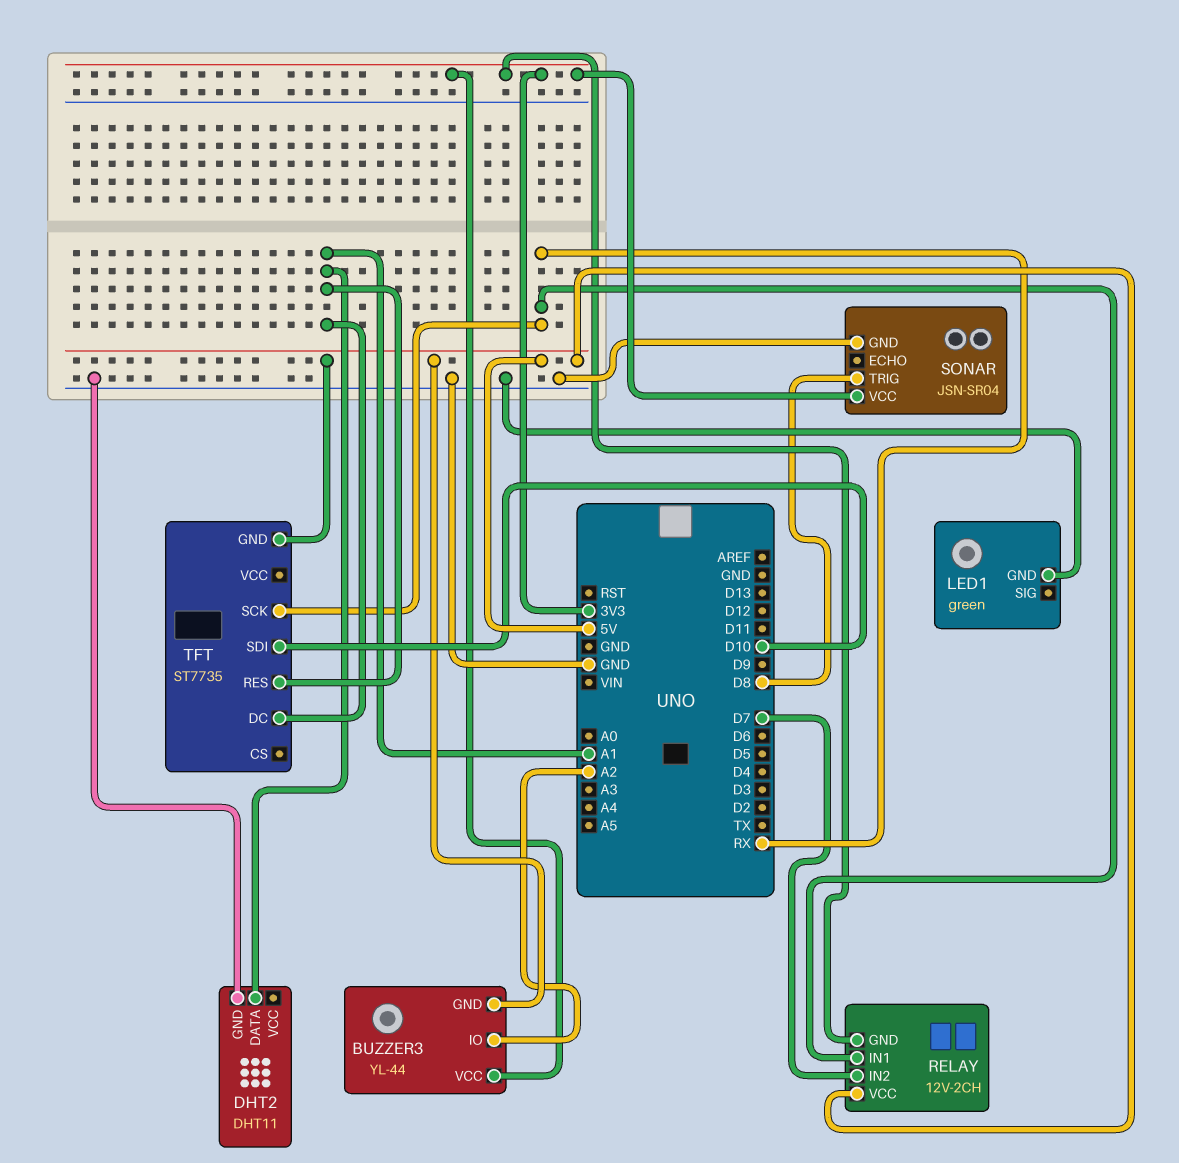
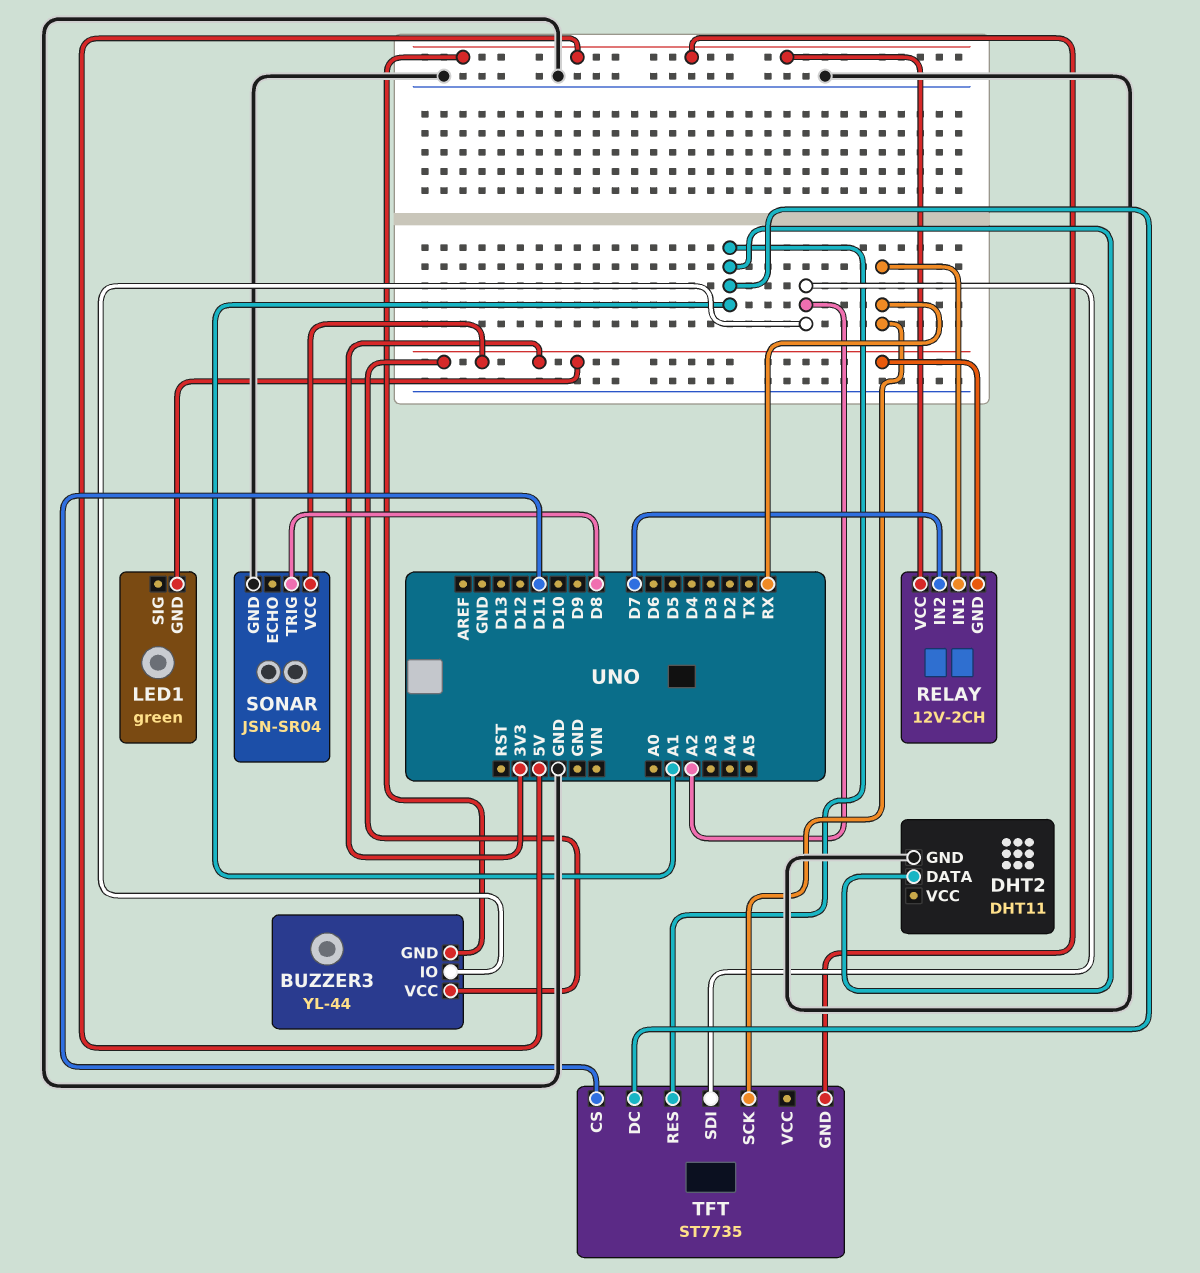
LED1 pin GND: GND -> 3V3
TFT pin CS: none -> D11
TFT pin SDI: D10 -> A2

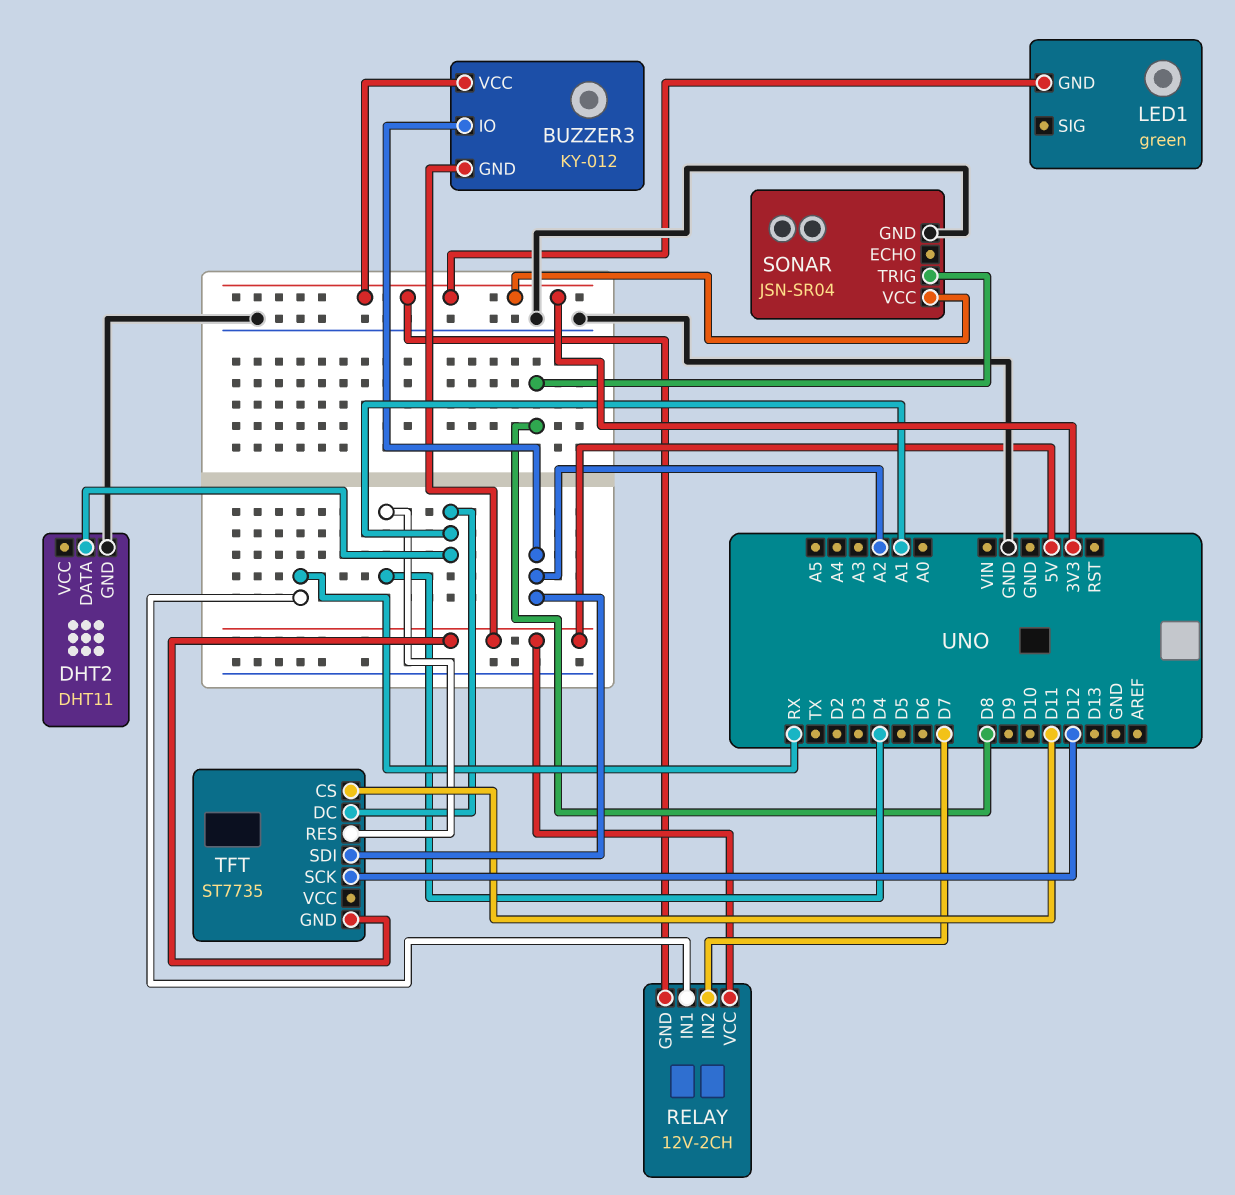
BUZZER3: YL-44 -> KY-012
TFT pin RES: A1 -> D4
TFT pin SCK: RX -> D12

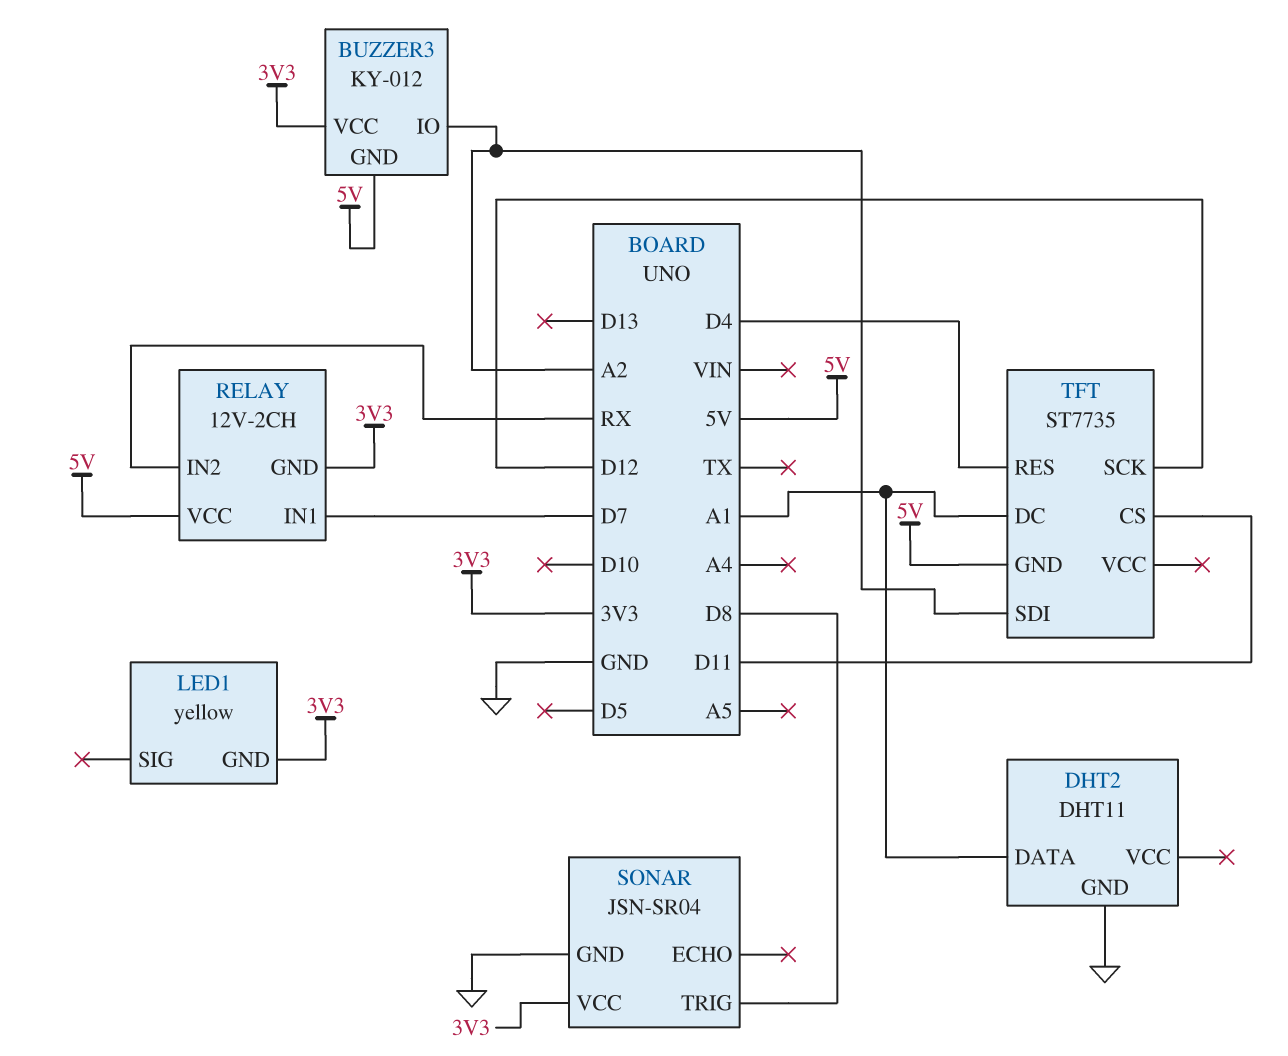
LED1: green -> yellow
RELAY pin IN1: RX -> D7
RELAY pin IN2: D7 -> RX

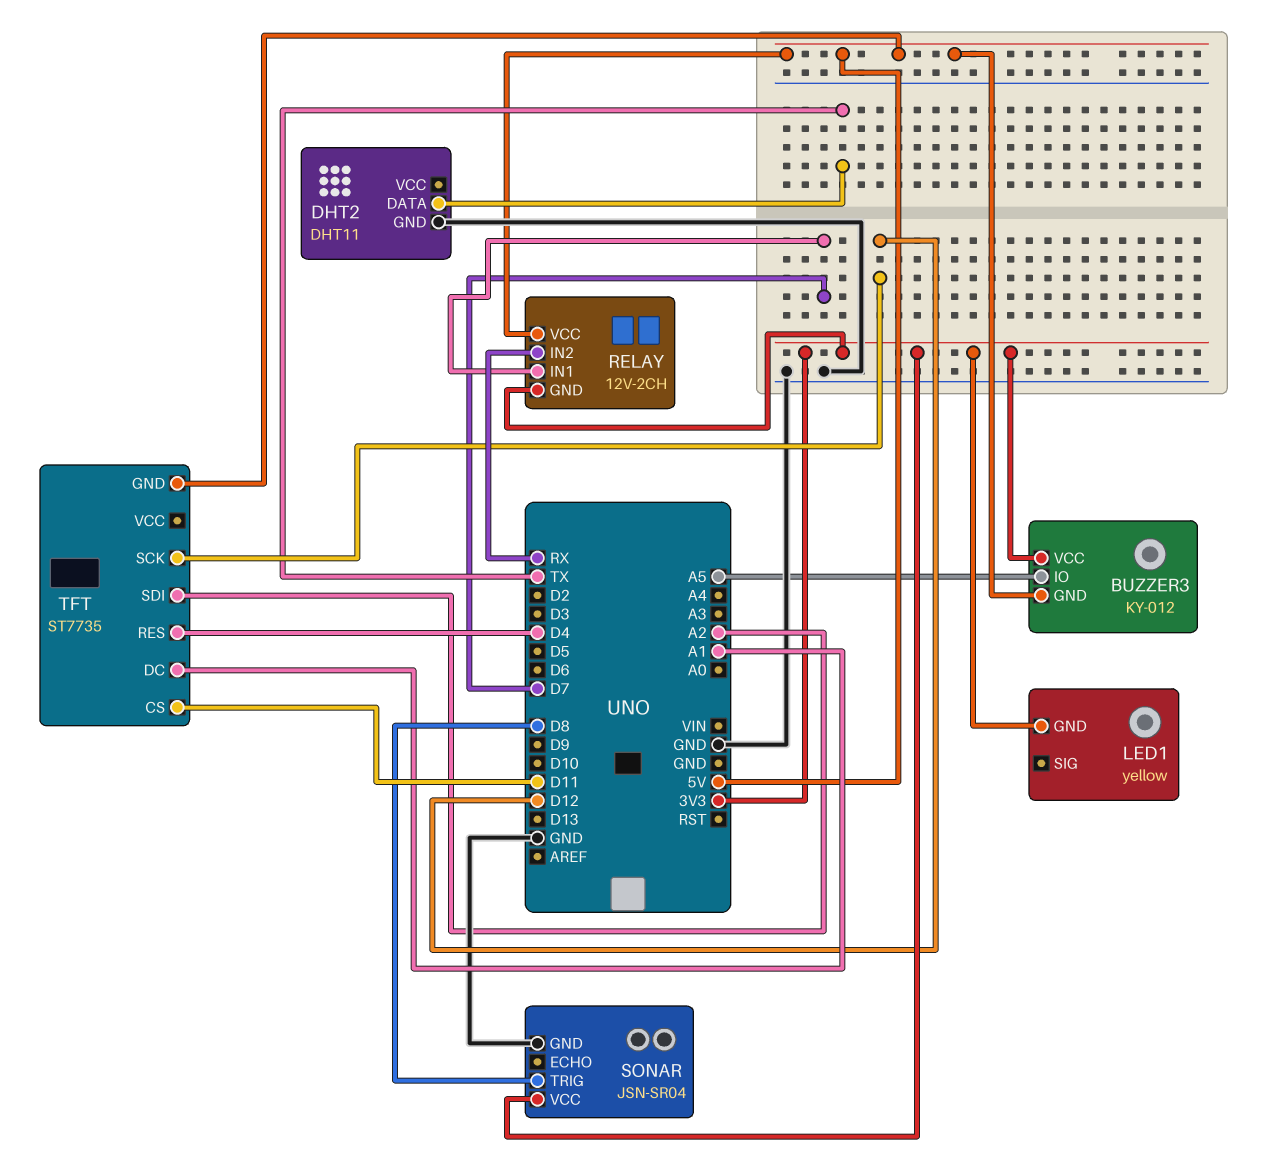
BUZZER3 pin IO: A2 -> A5
DHT2 pin DATA: A1 -> TX

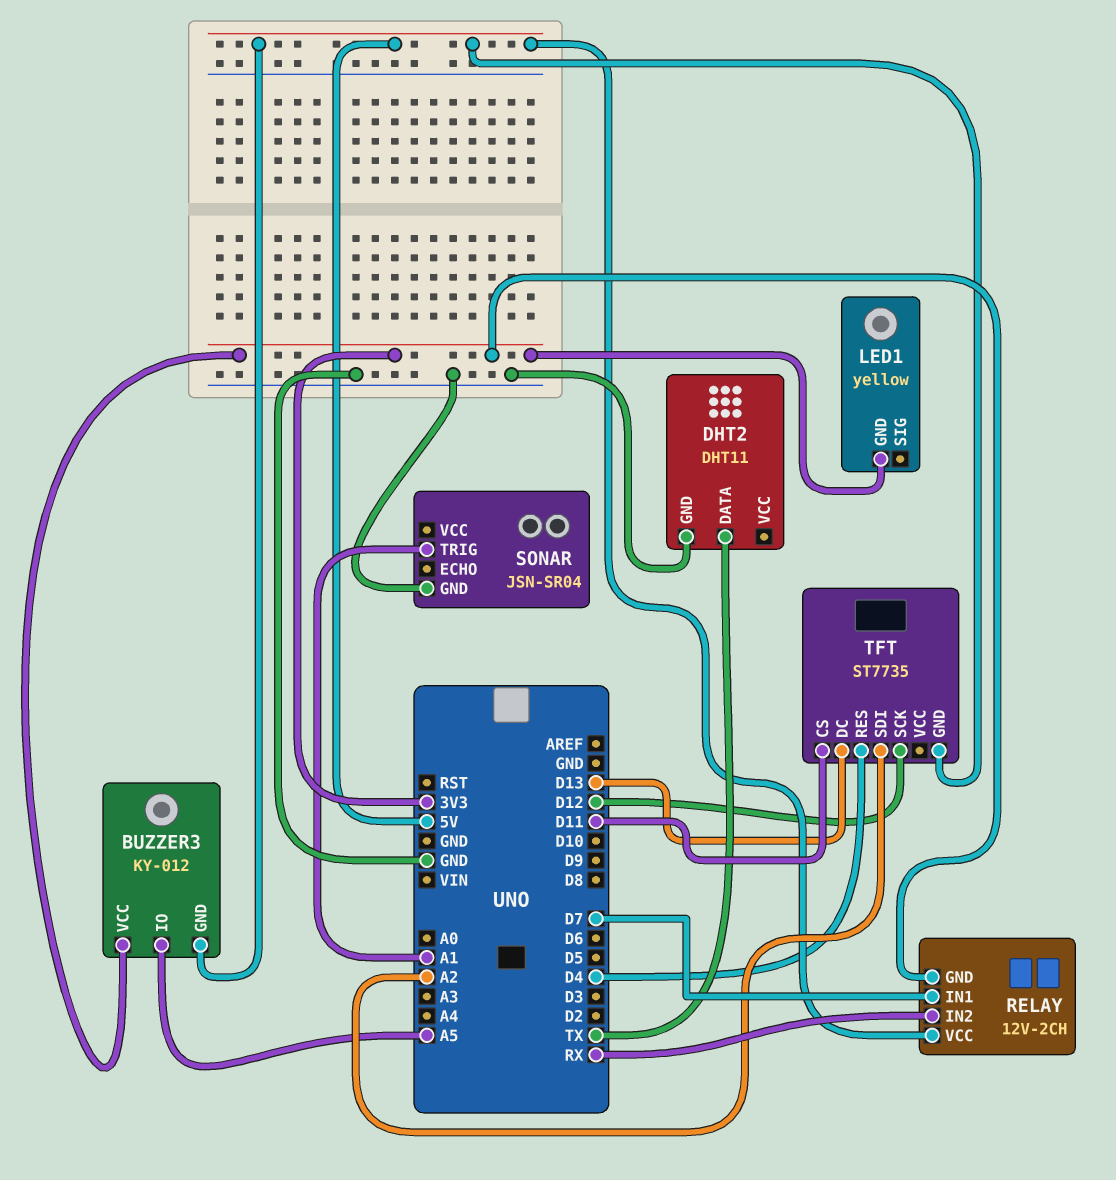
SONAR pin TRIG: D8 -> A1
SONAR pin VCC: 3V3 -> none
TFT pin DC: A1 -> D13

